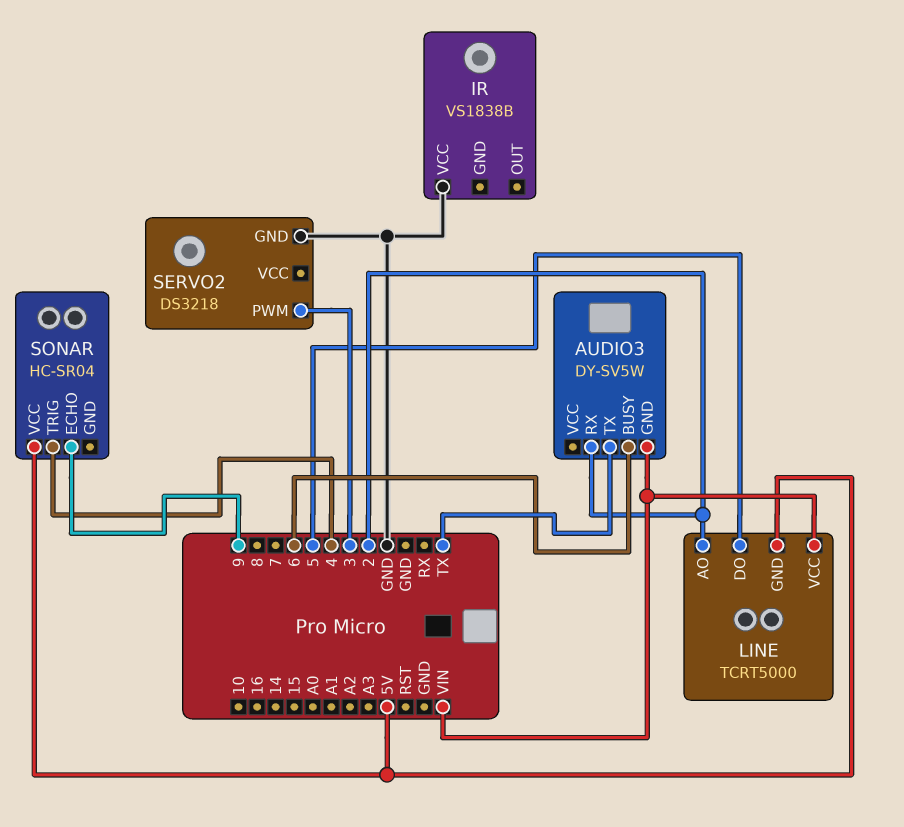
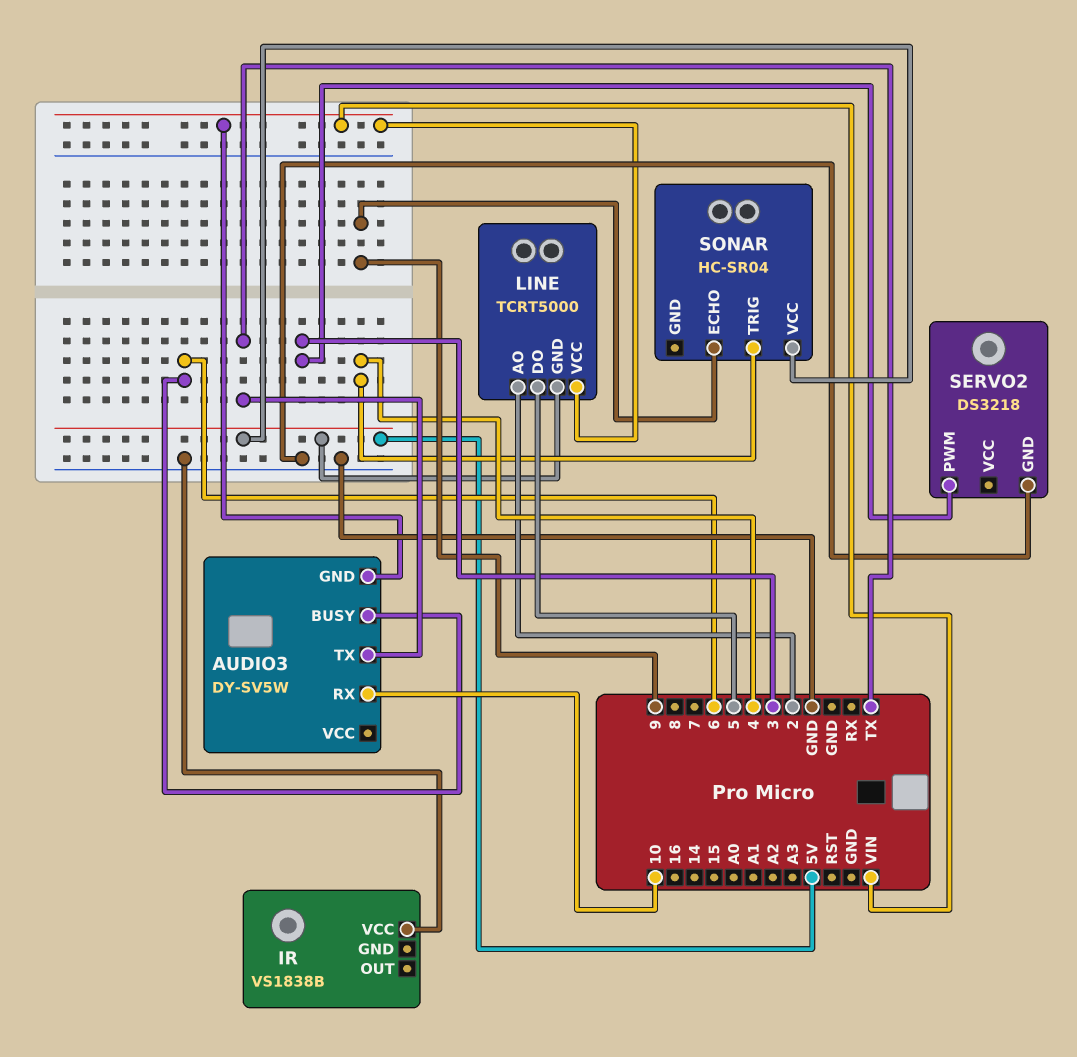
AUDIO3 pin RX: 2 -> 10

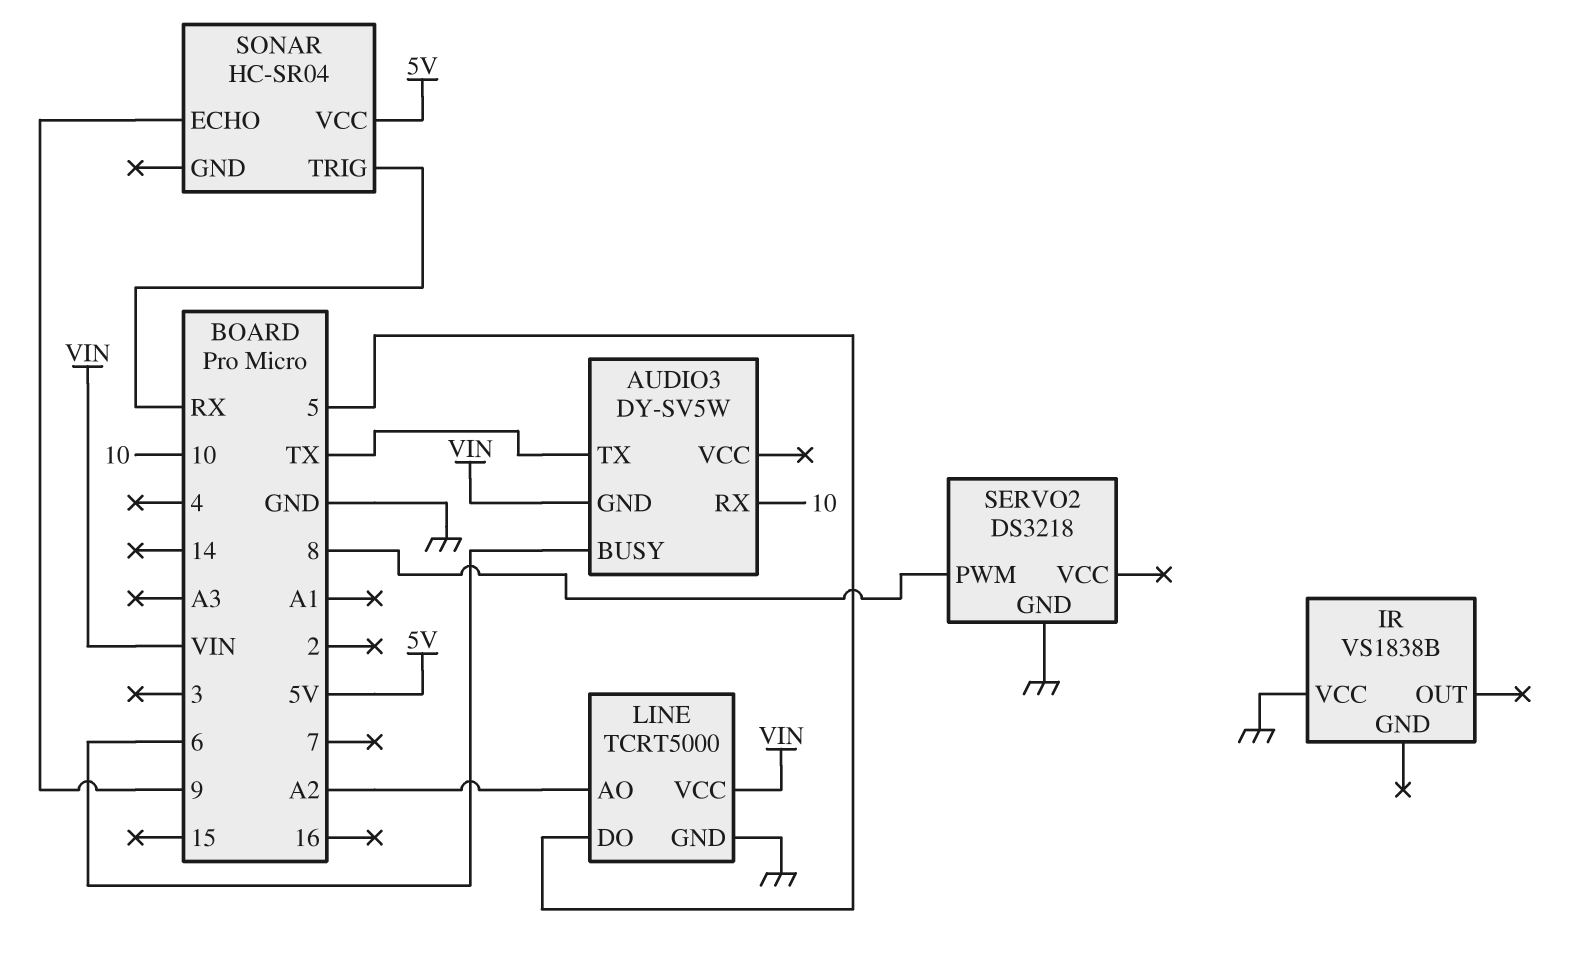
LINE pin AO: 2 -> A2
LINE pin GND: 5V -> GND
SERVO2 pin PWM: 3 -> 8
SONAR pin TRIG: 4 -> RX

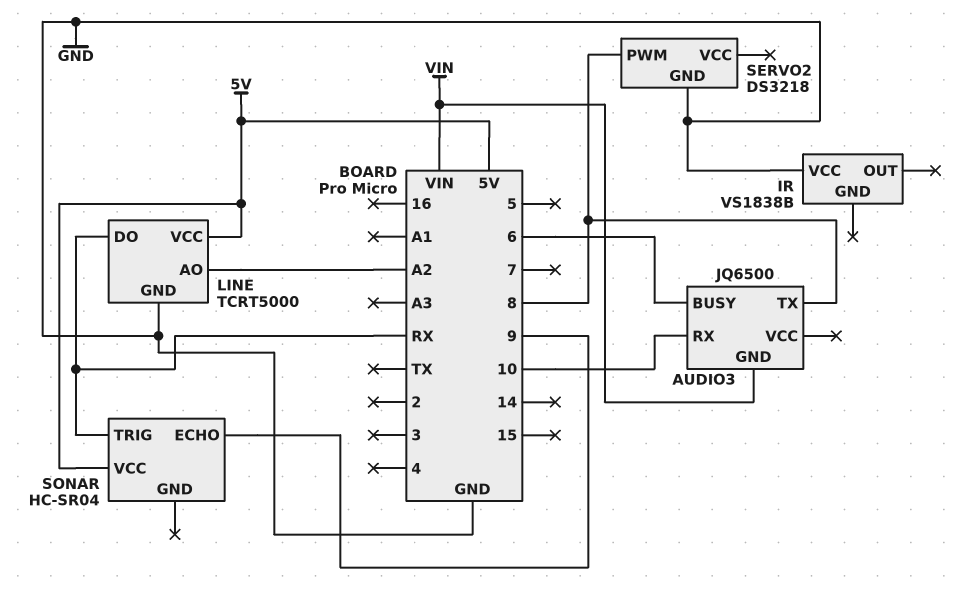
AUDIO3: DY-SV5W -> JQ6500
AUDIO3 pin TX: TX -> 8
LINE pin DO: 5 -> RX
LINE pin VCC: VIN -> 5V

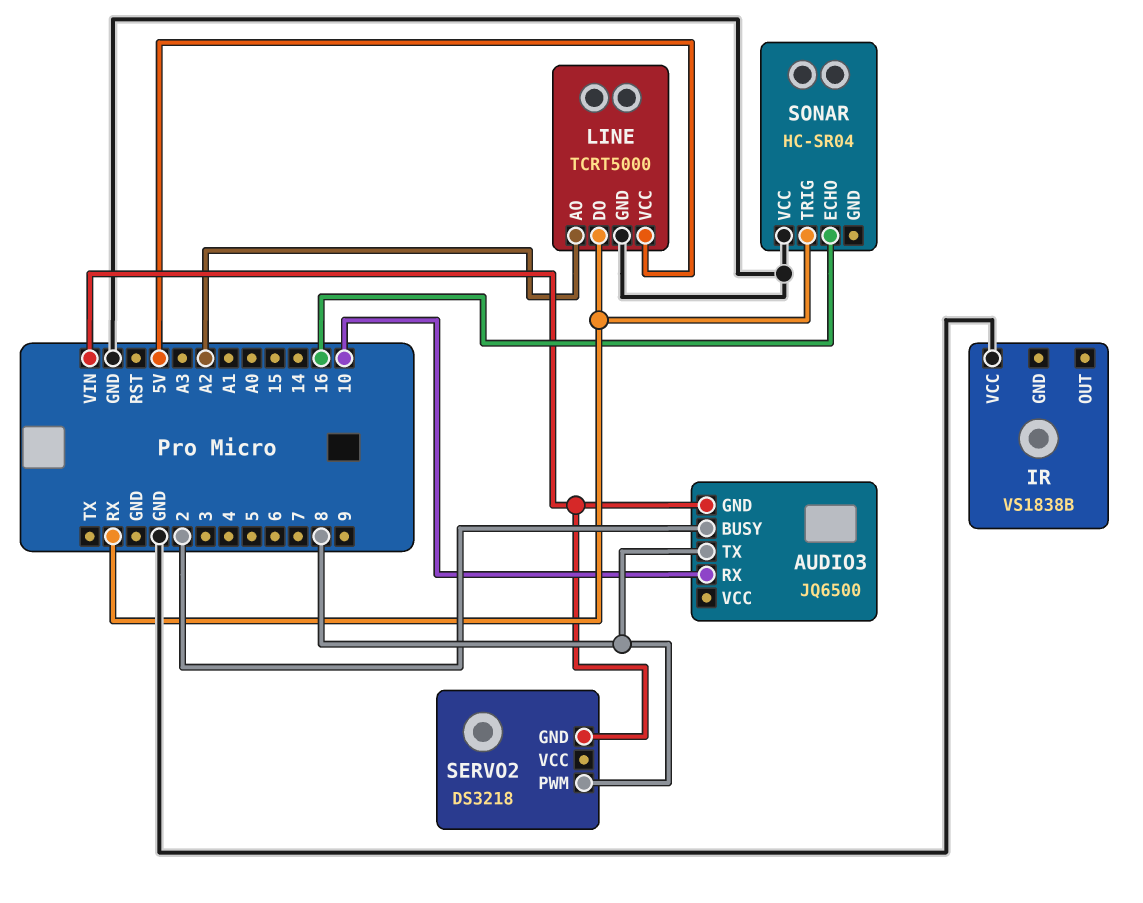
AUDIO3 pin BUSY: 6 -> 2
SERVO2 pin GND: GND -> VIN
SONAR pin ECHO: 9 -> 16
SONAR pin VCC: 5V -> GND

